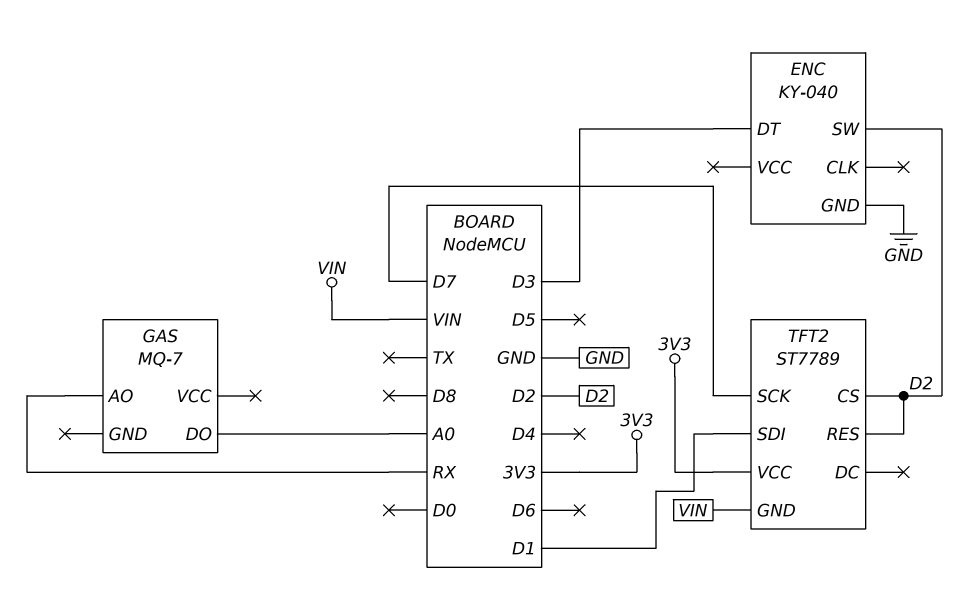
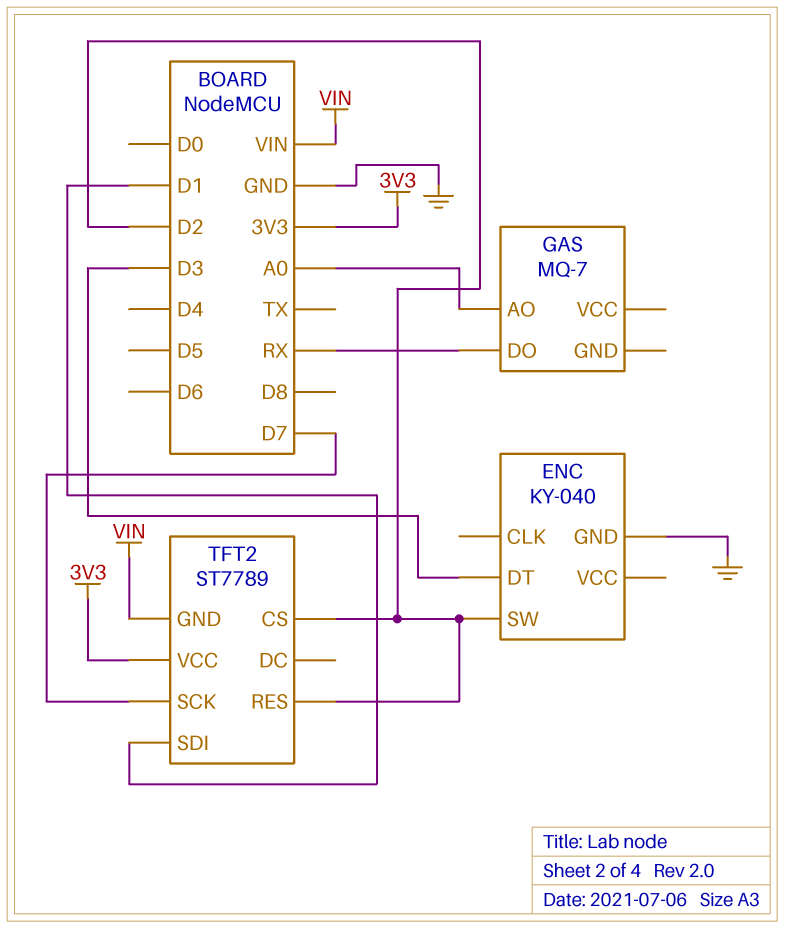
GAS pin AO: RX -> A0
GAS pin DO: A0 -> RX

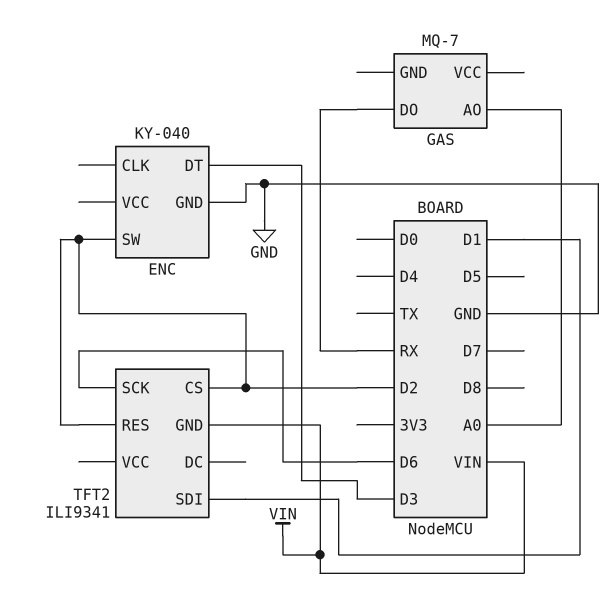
TFT2: ST7789 -> ILI9341
TFT2 pin SCK: D7 -> D6
TFT2 pin VCC: 3V3 -> none

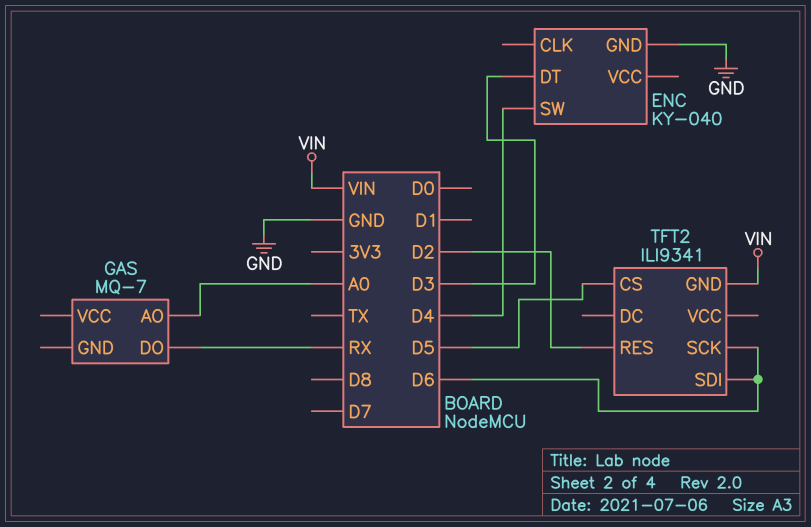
ENC pin SW: D2 -> D4
TFT2 pin CS: D2 -> D5
TFT2 pin SDI: D1 -> D6

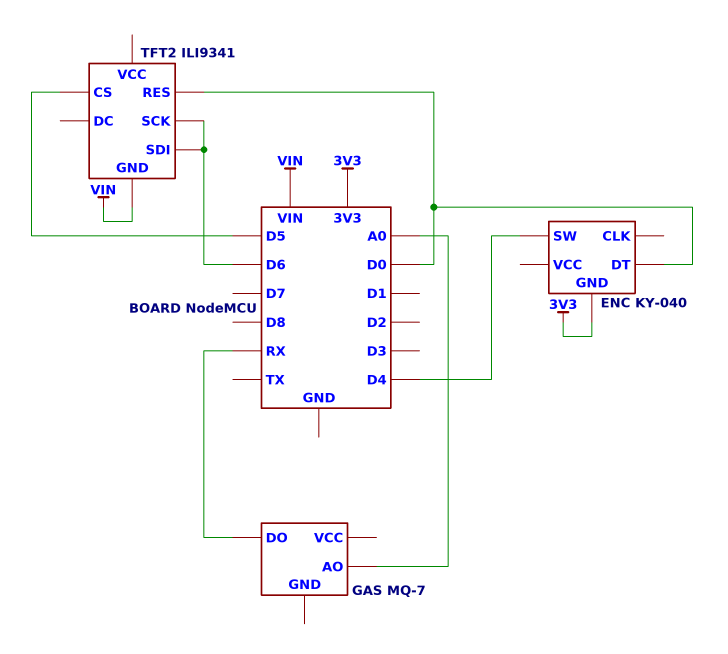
ENC pin DT: D3 -> D0
ENC pin GND: GND -> 3V3
TFT2 pin RES: D2 -> D0

